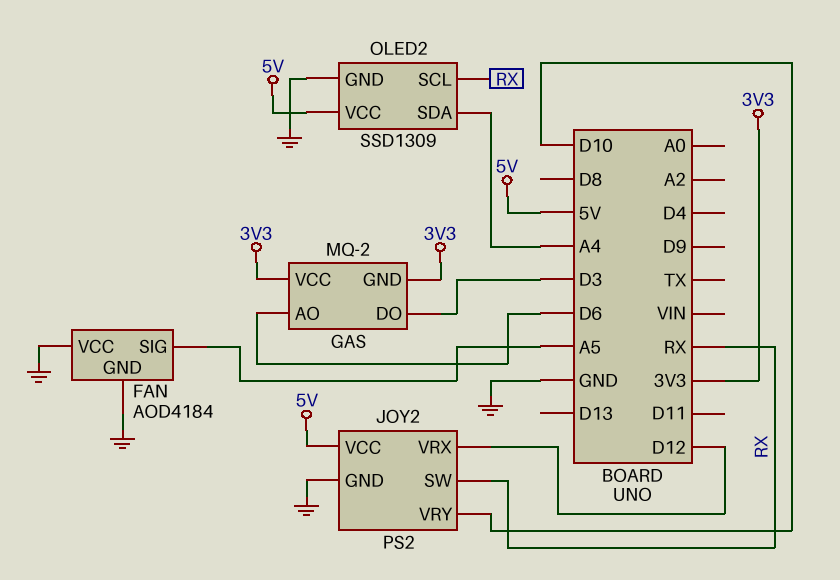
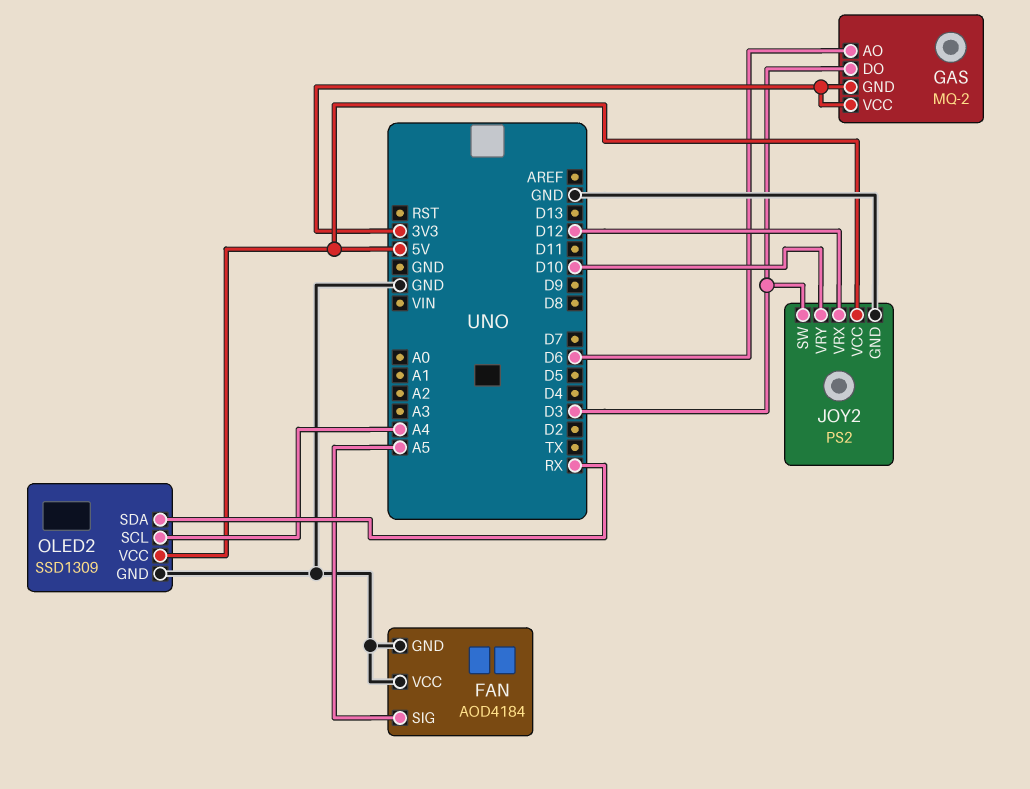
JOY2 pin SW: RX -> D3
OLED2 pin SCL: RX -> A4
OLED2 pin SDA: A4 -> RX

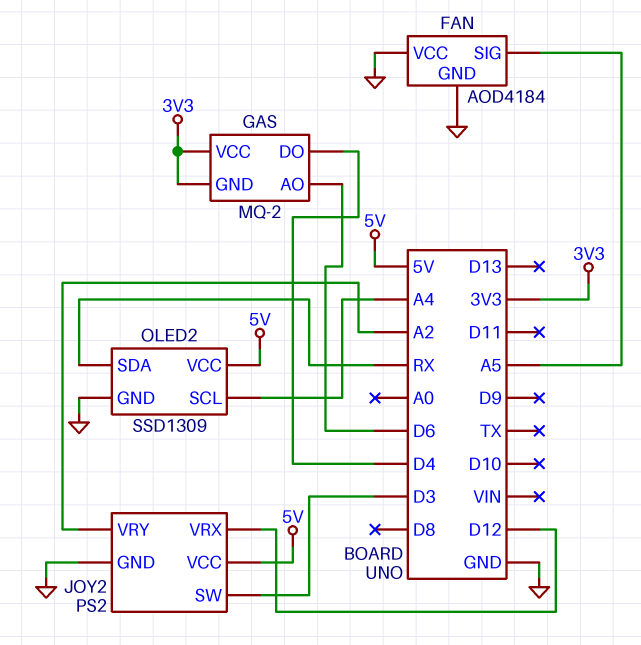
GAS pin DO: D3 -> D4
JOY2 pin VRY: D10 -> A2

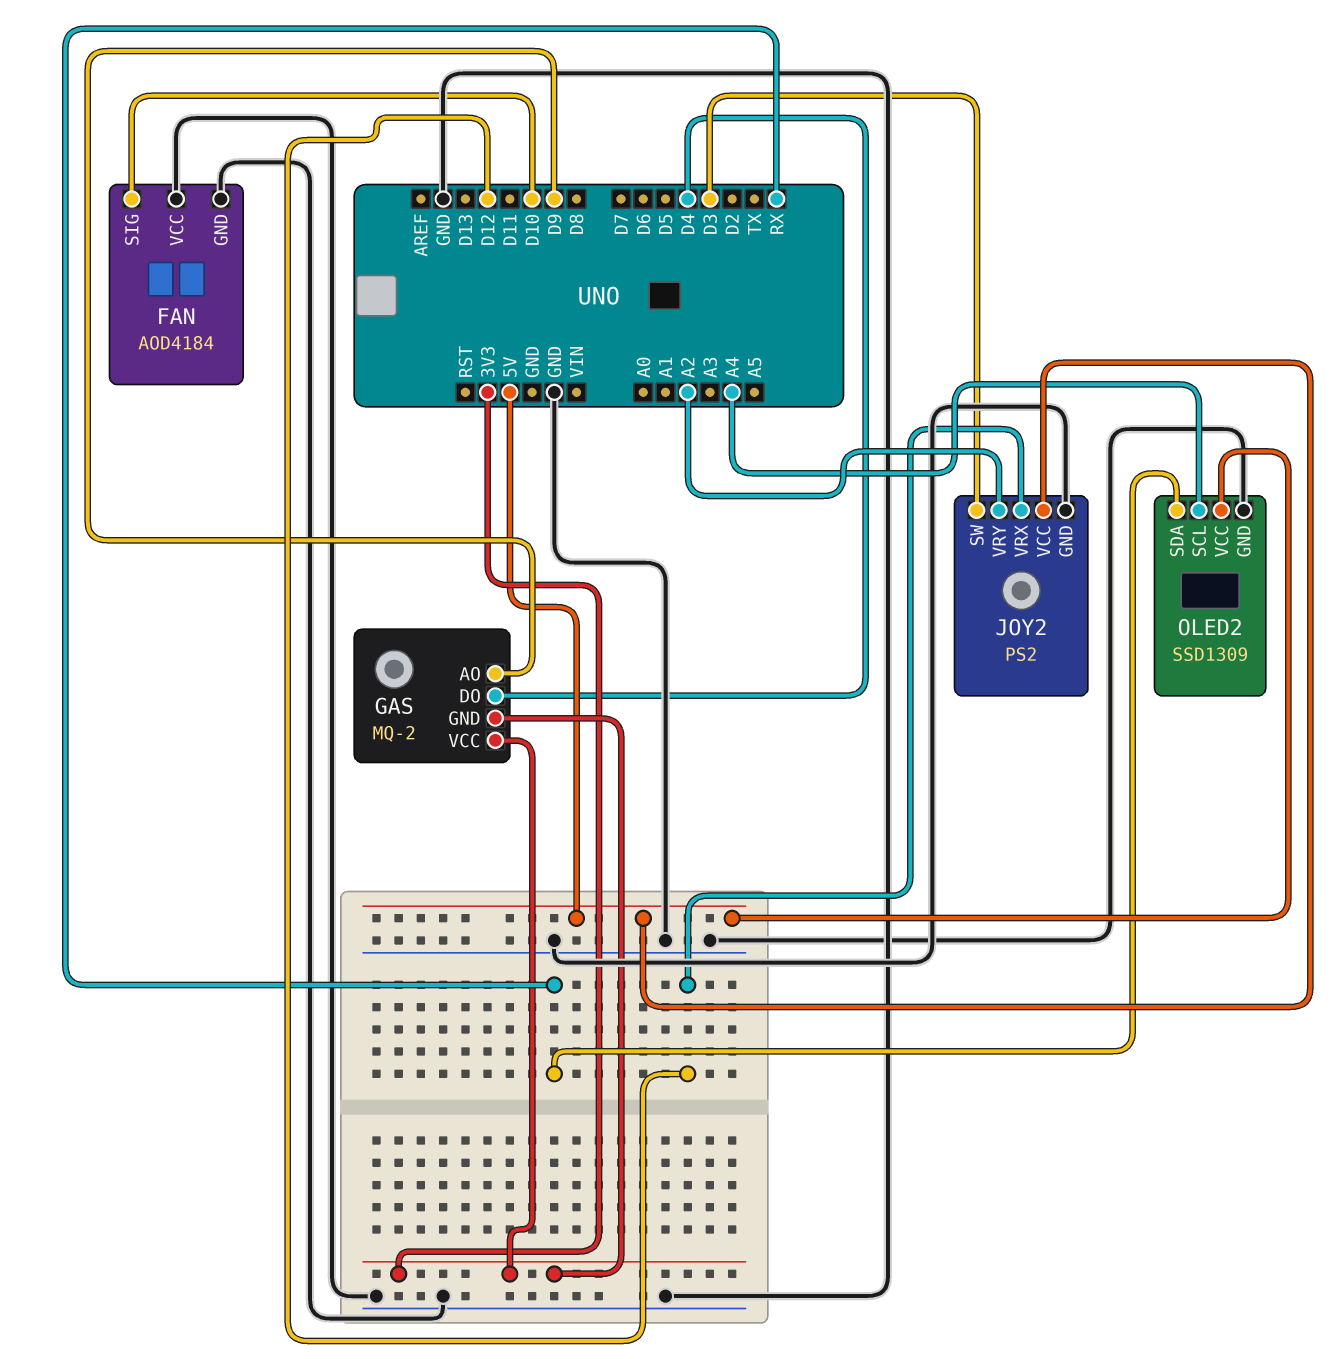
FAN pin SIG: A5 -> D10
GAS pin AO: D6 -> D9

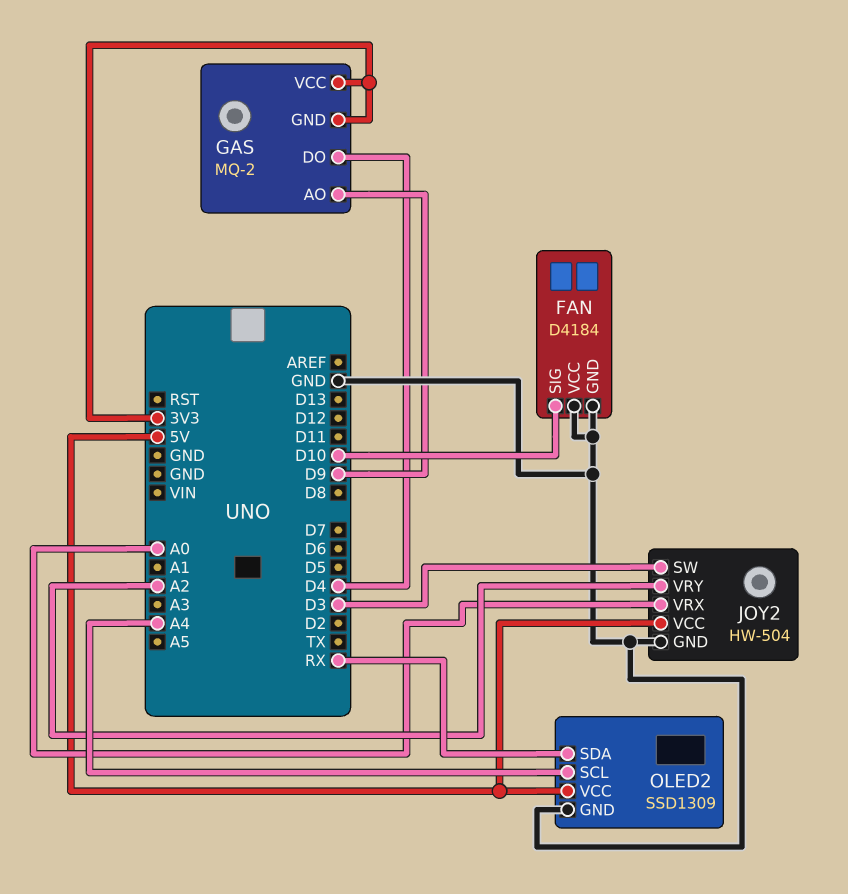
FAN: AOD4184 -> D4184
JOY2: PS2 -> HW-504
JOY2 pin VRX: D12 -> A0

